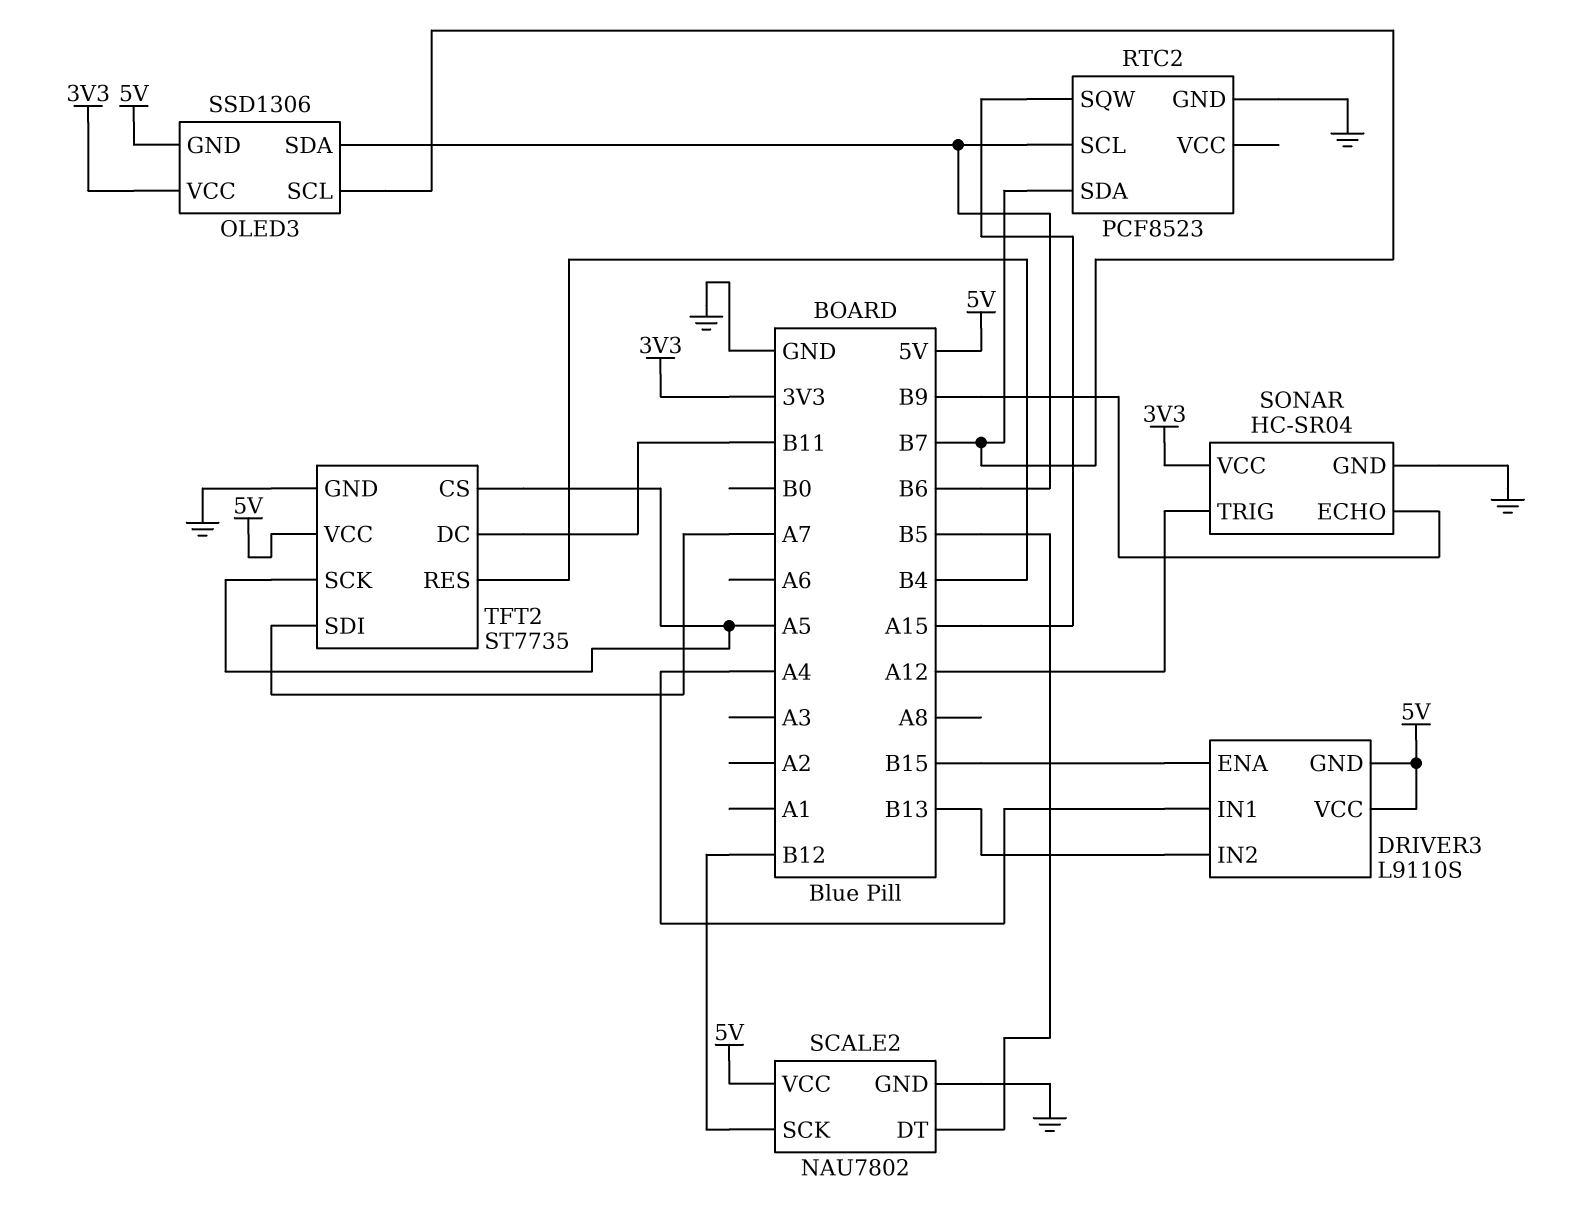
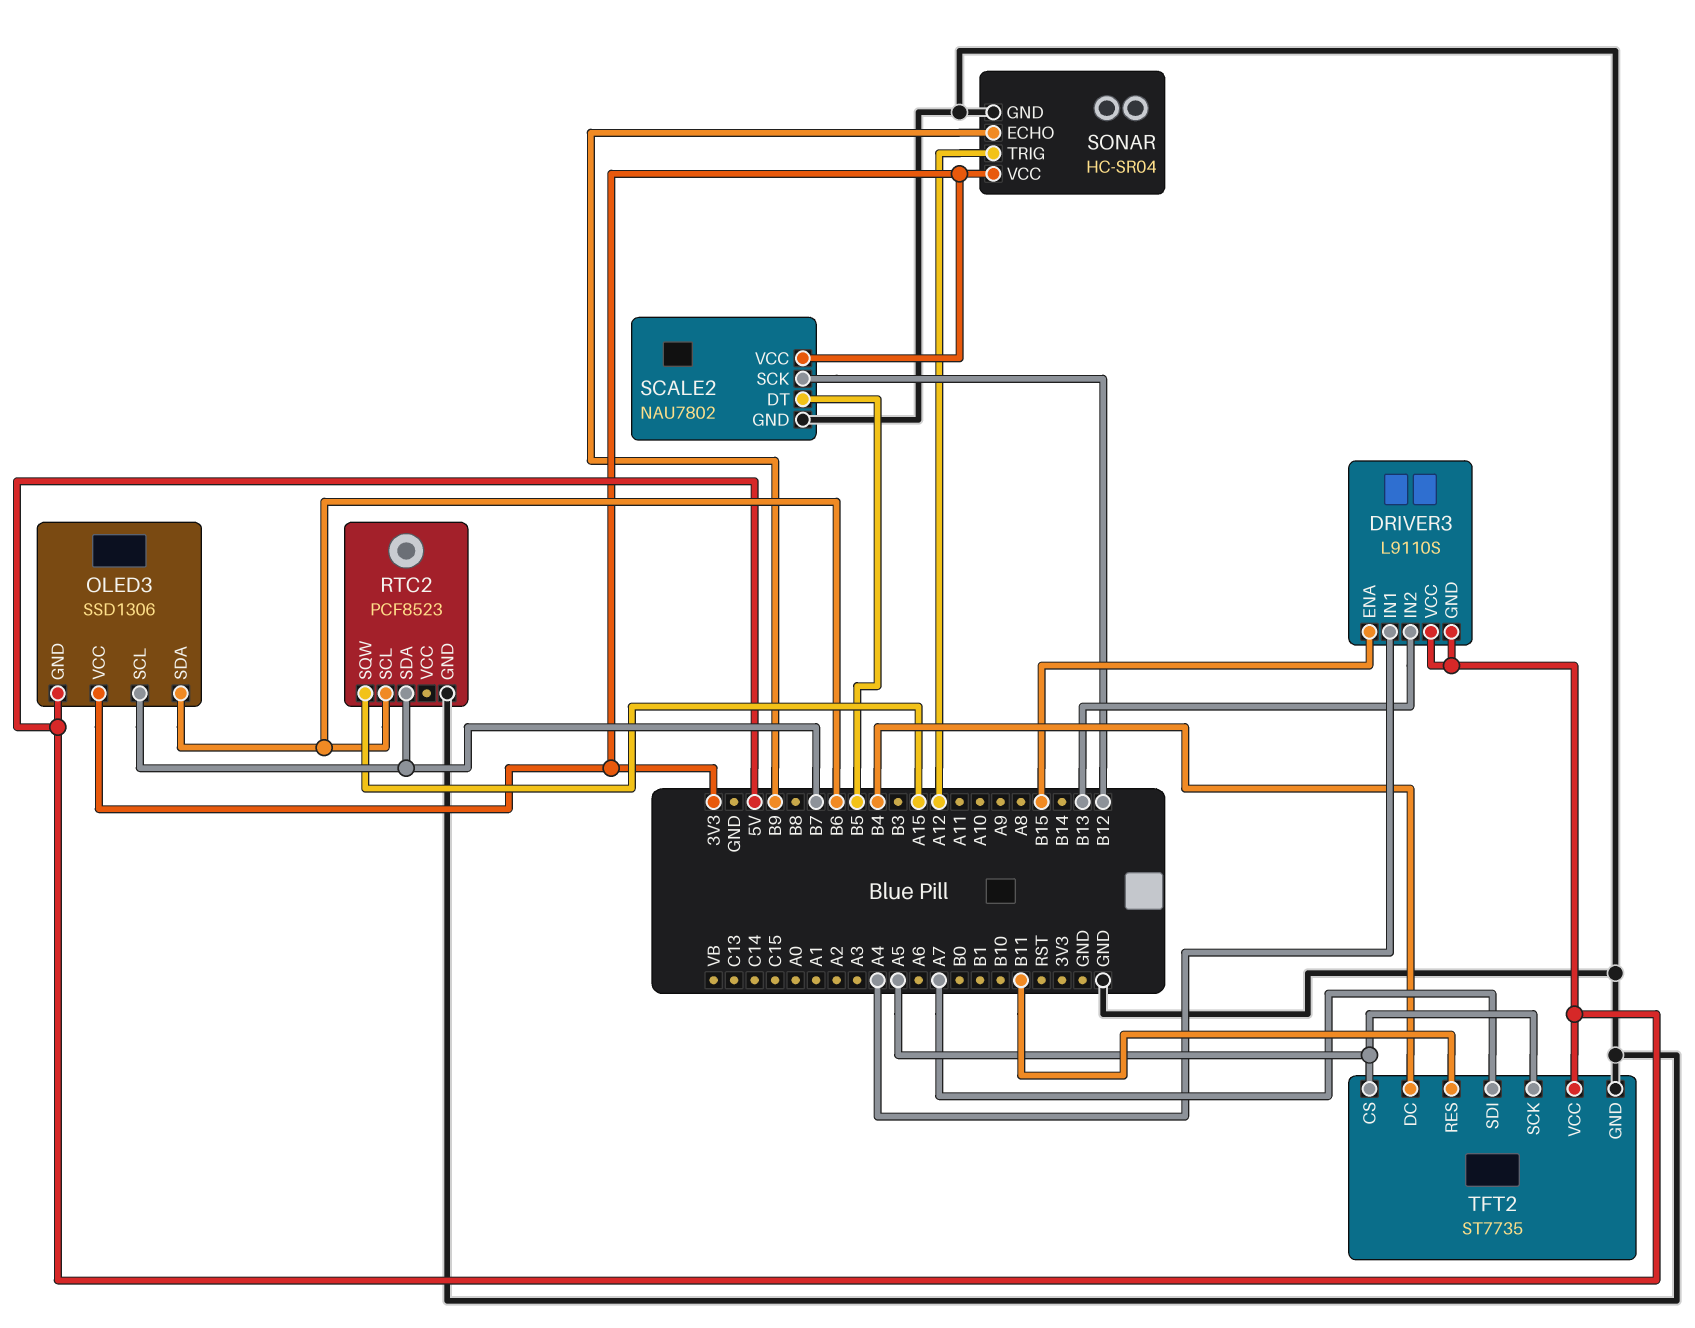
SCALE2 pin VCC: 5V -> 3V3
TFT2 pin DC: B11 -> B4
TFT2 pin RES: B4 -> B11

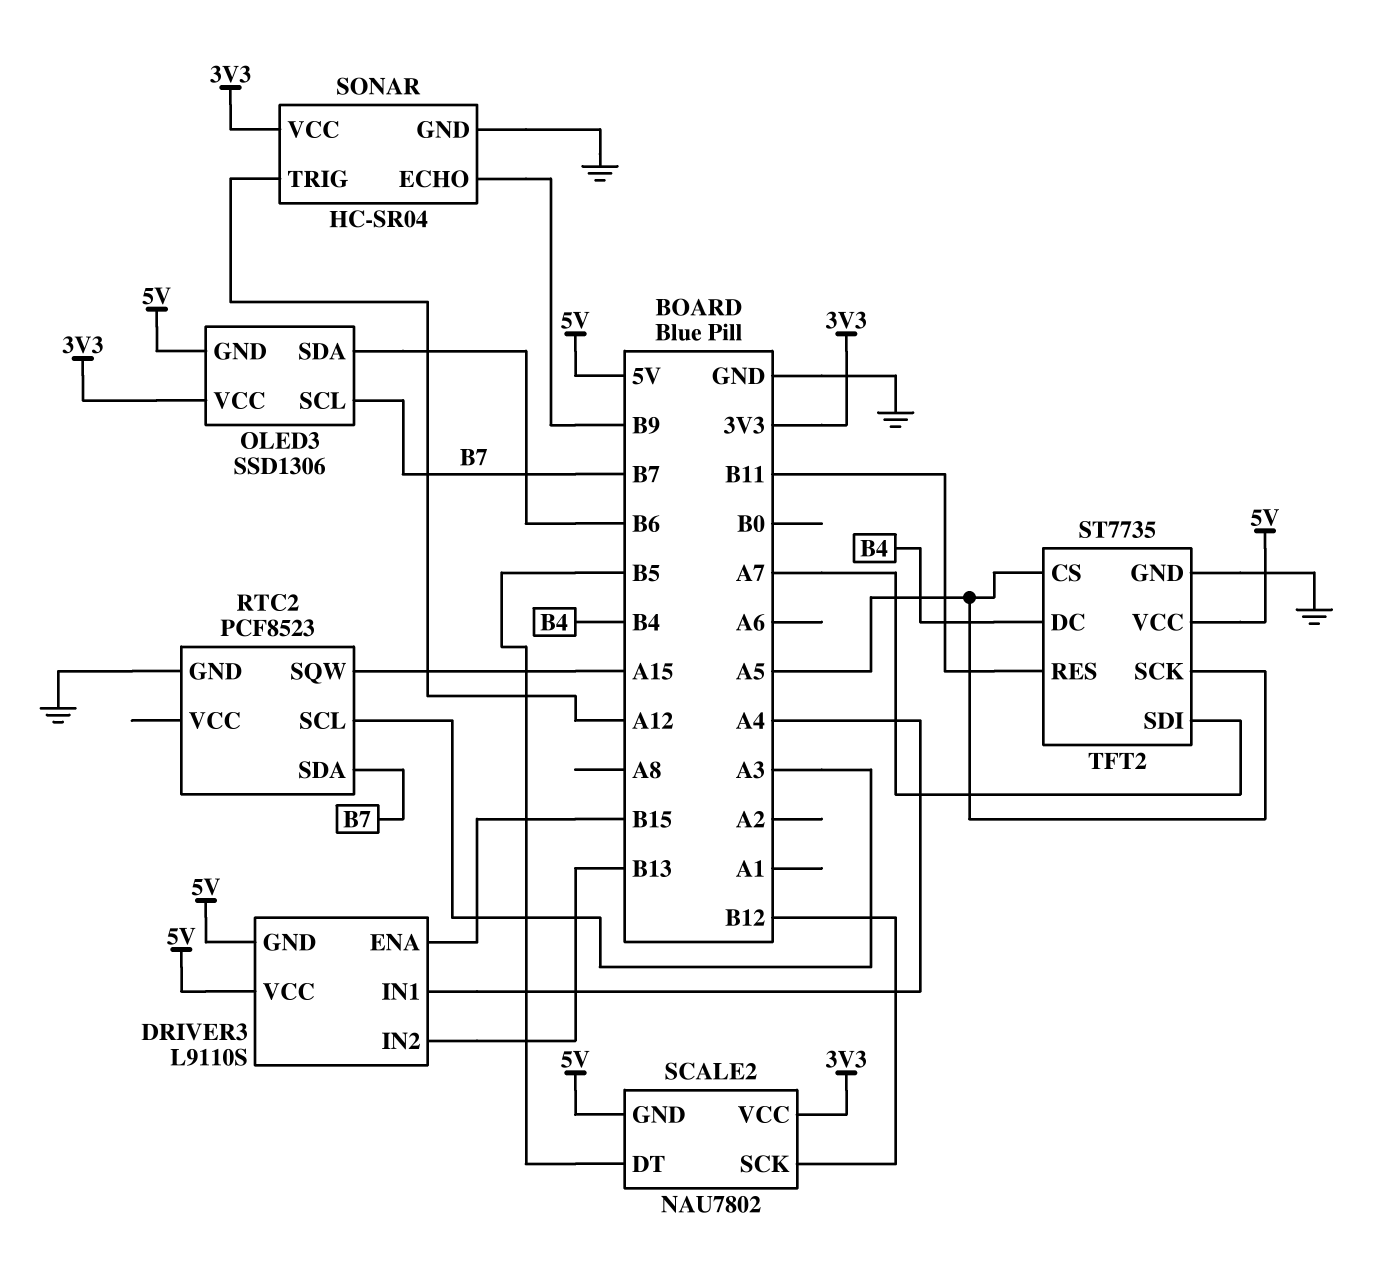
RTC2 pin SCL: B6 -> A3
SCALE2 pin GND: GND -> 5V

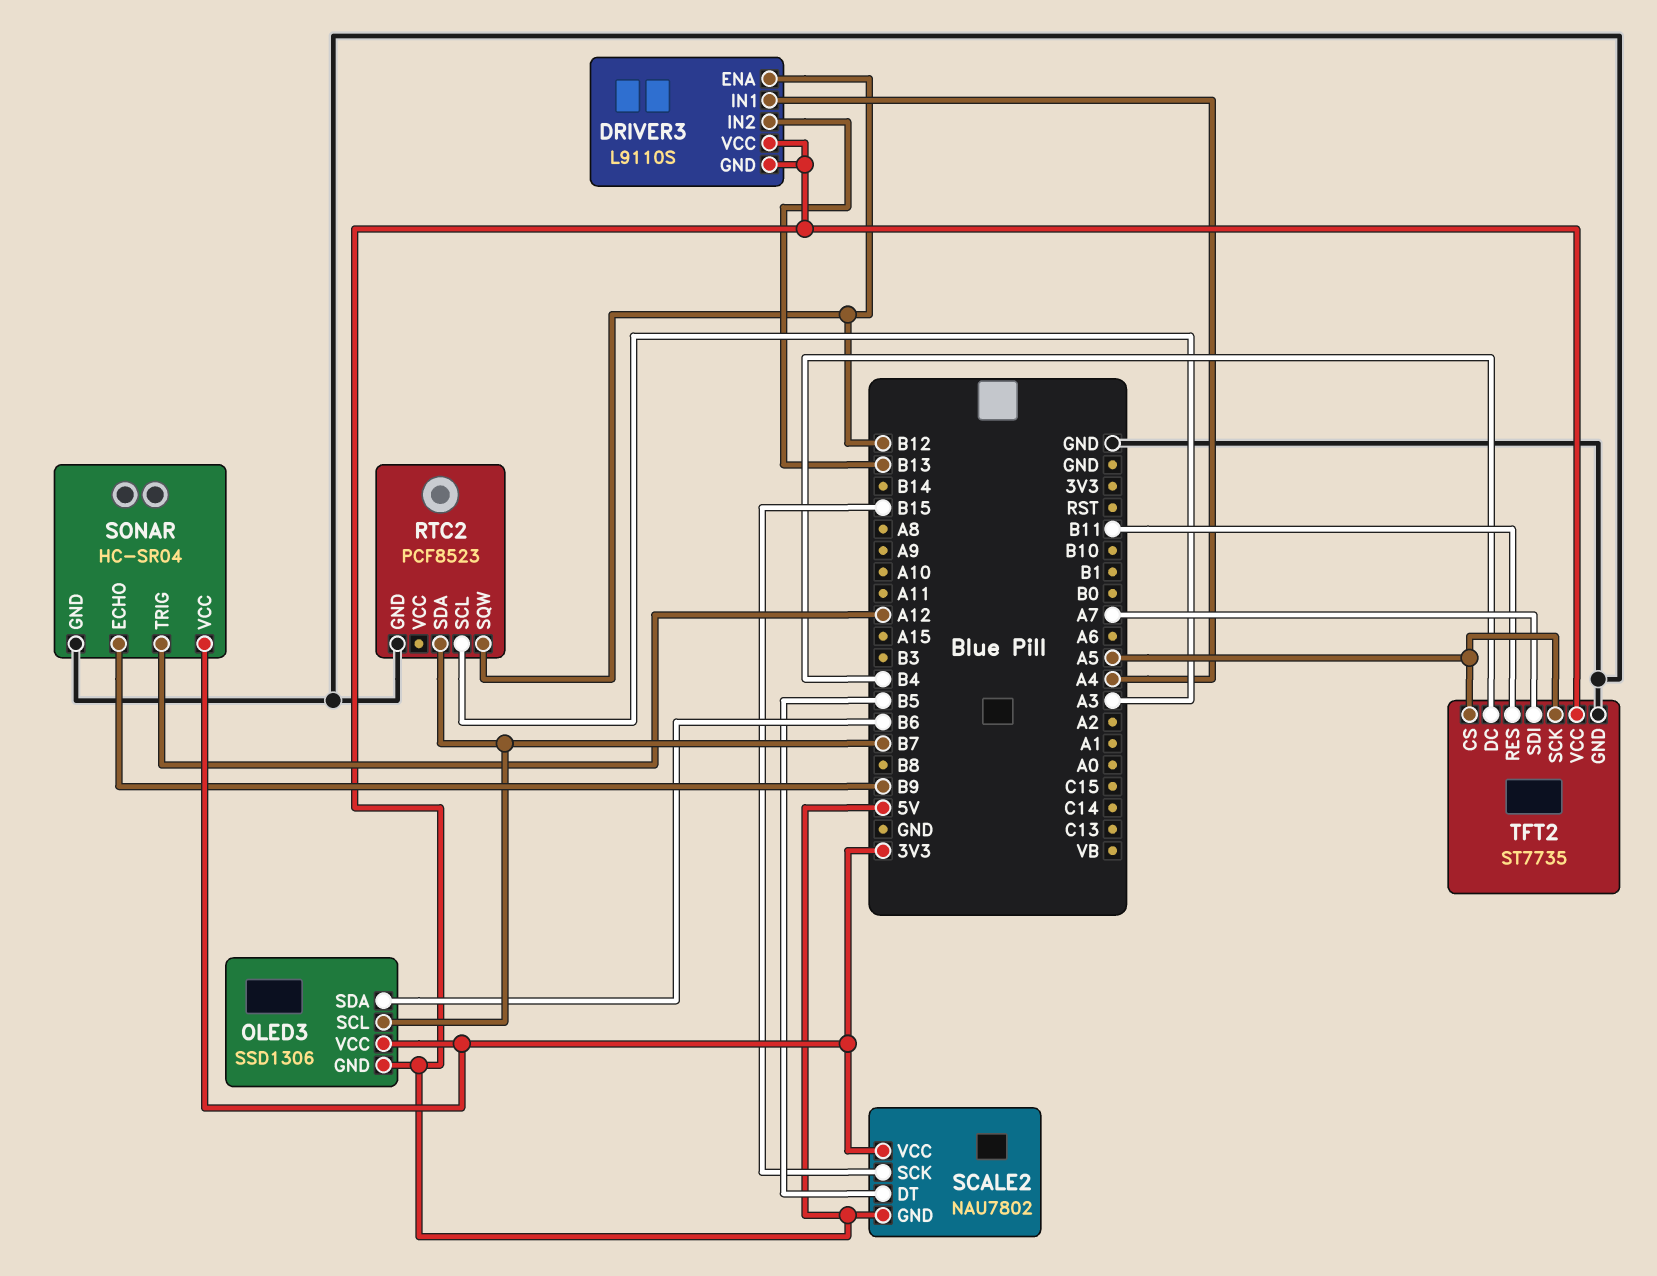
DRIVER3 pin ENA: B15 -> B12
RTC2 pin SQW: A15 -> B12
SCALE2 pin SCK: B12 -> B15

